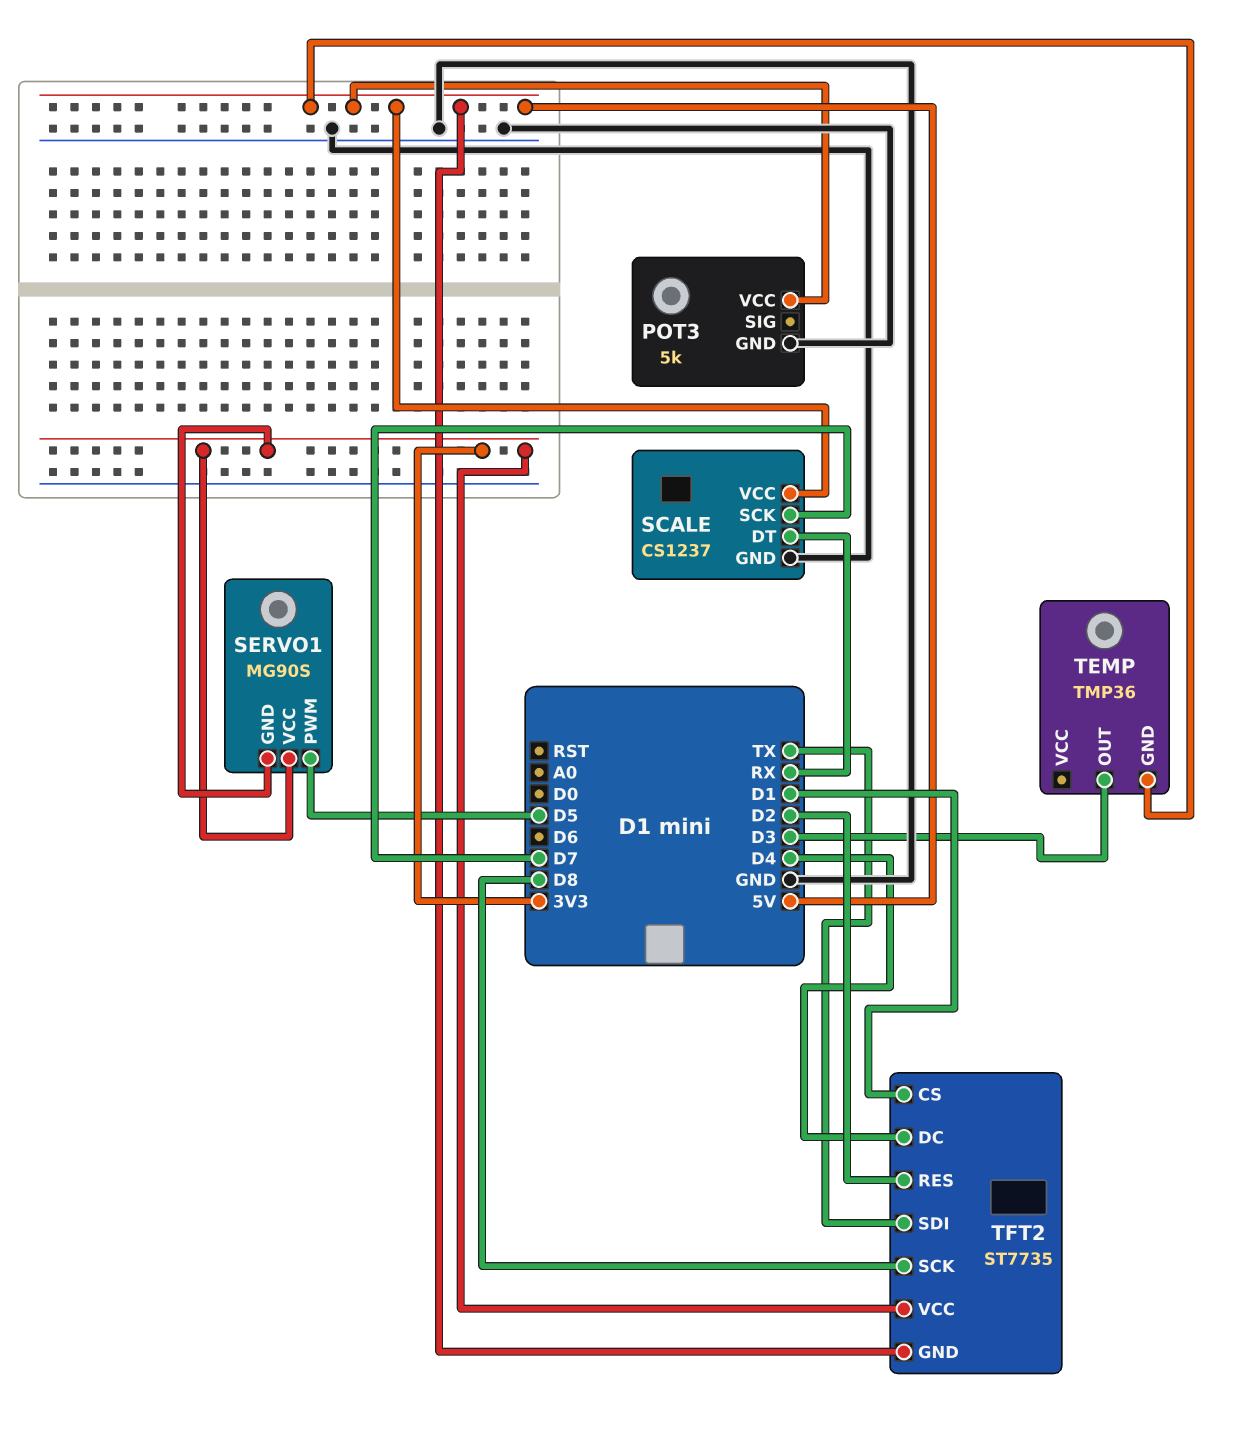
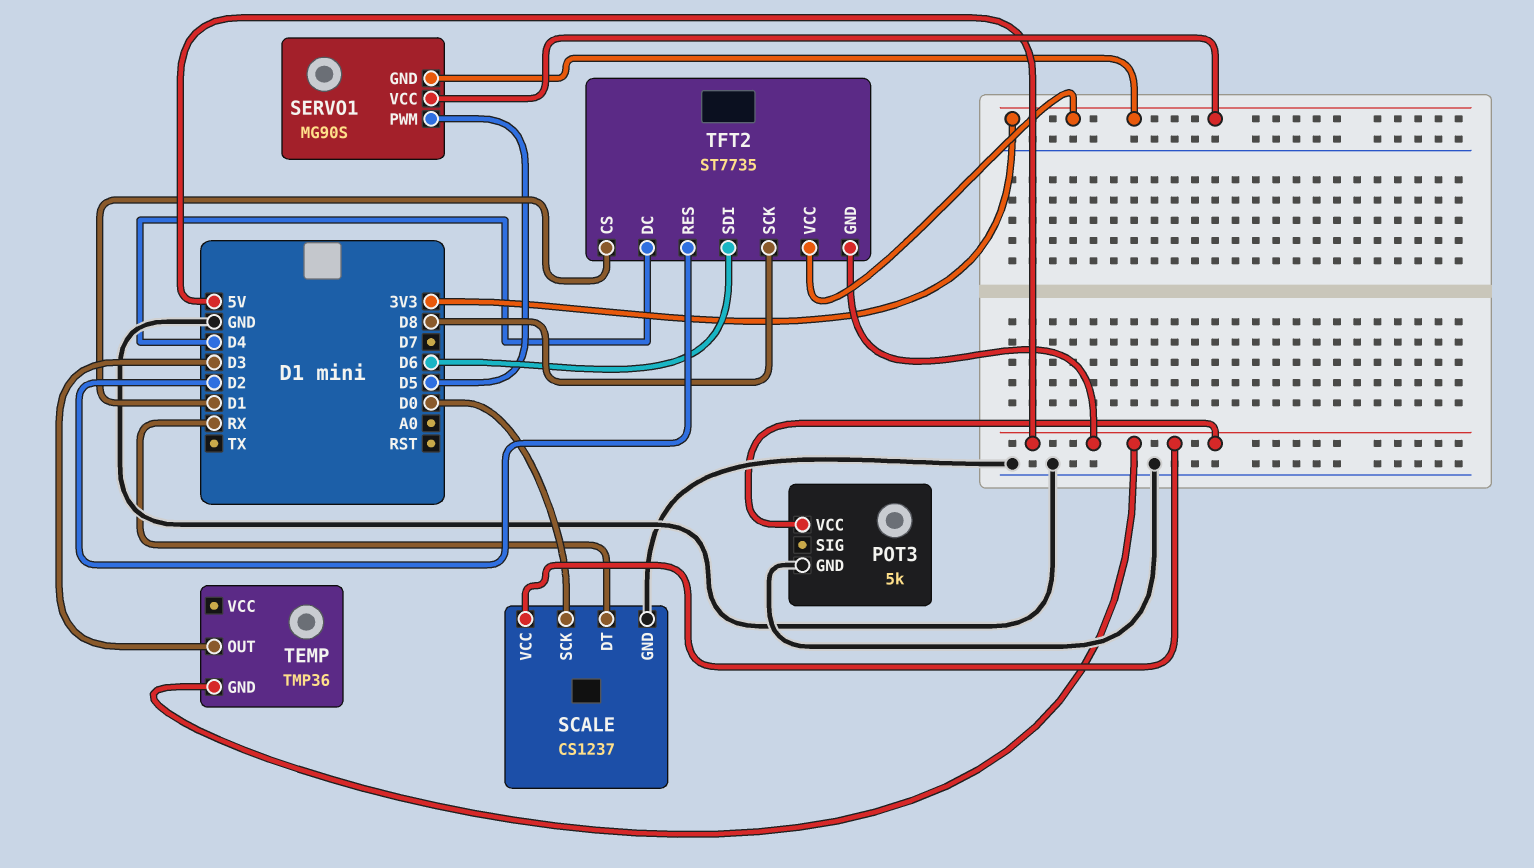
SCALE pin SCK: D7 -> D0
TFT2 pin SDI: TX -> D6

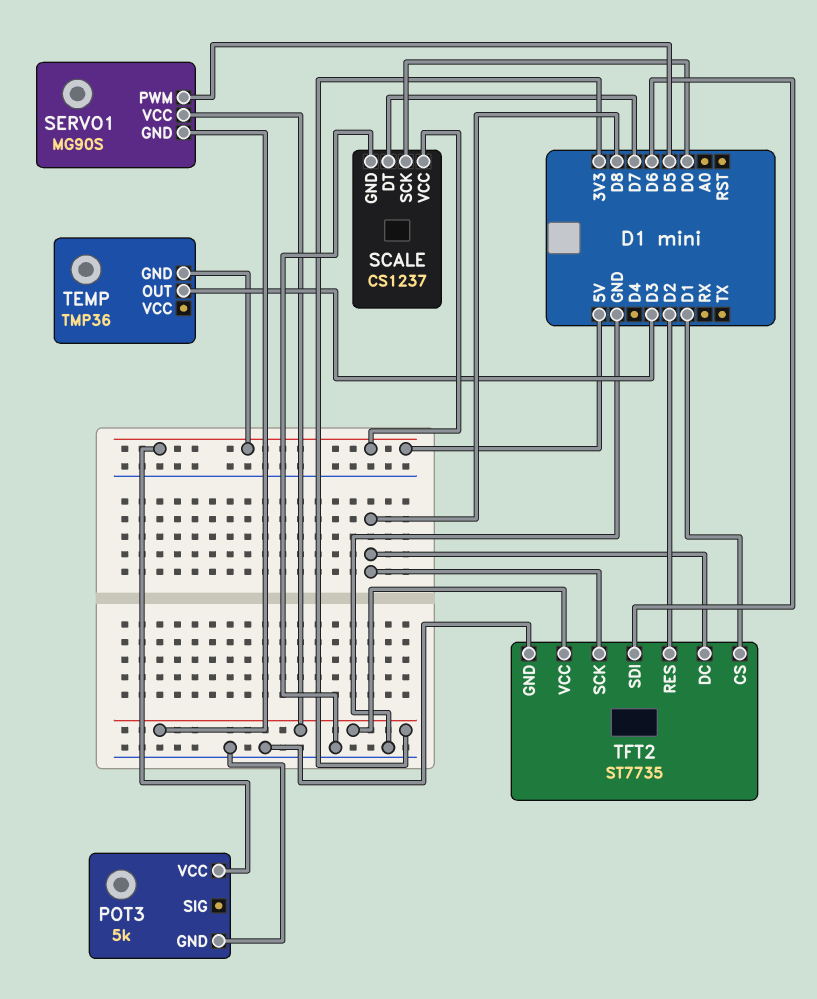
SCALE pin DT: RX -> D7
TFT2 pin DC: D4 -> D8
TFT2 pin GND: 5V -> GND

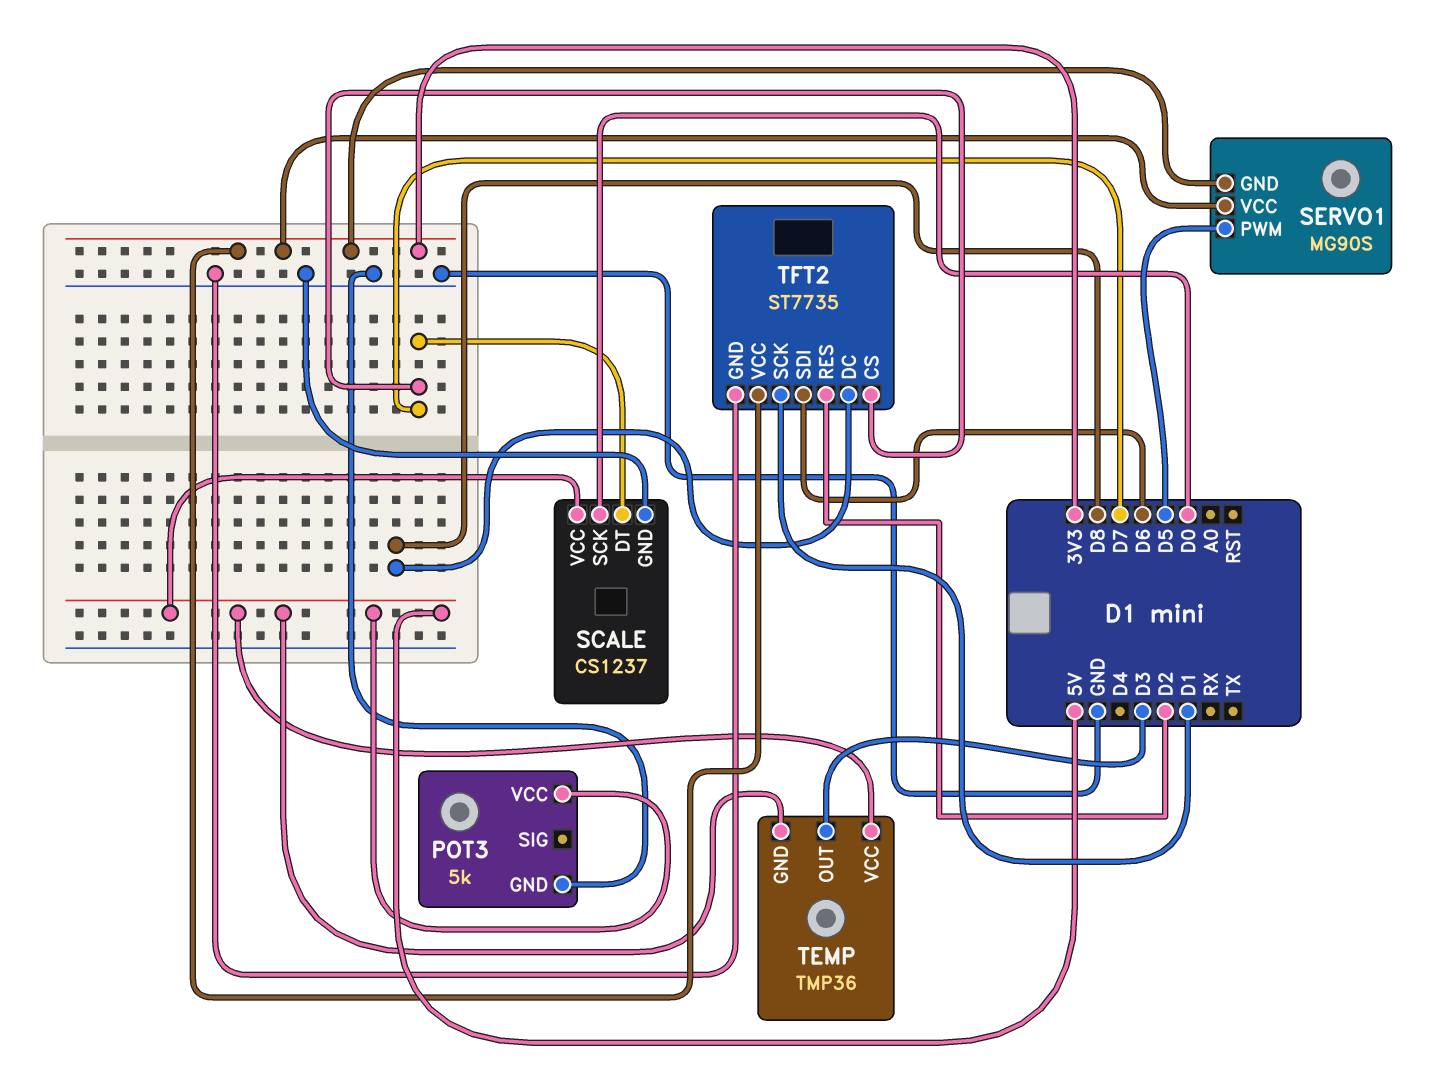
TEMP pin VCC: none -> 5V
TFT2 pin CS: D1 -> D7
TFT2 pin SCK: D8 -> D1

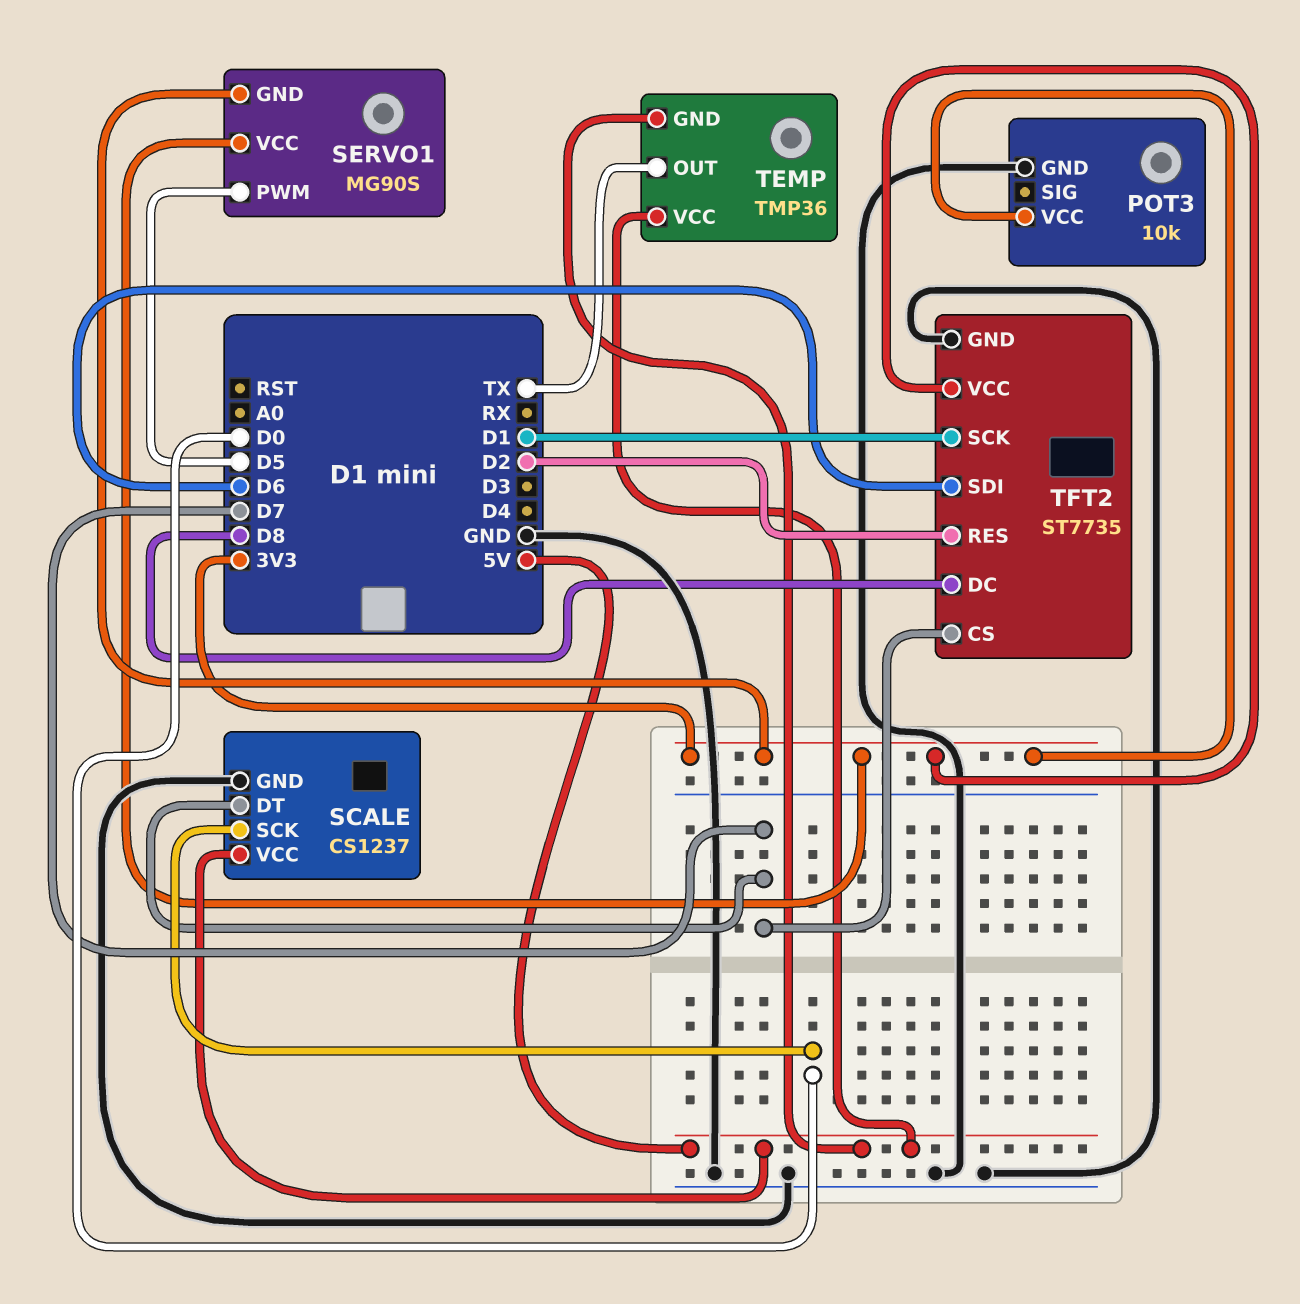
POT3: 5k -> 10k
POT3 pin VCC: 5V -> 3V3
TEMP pin OUT: D3 -> TX

